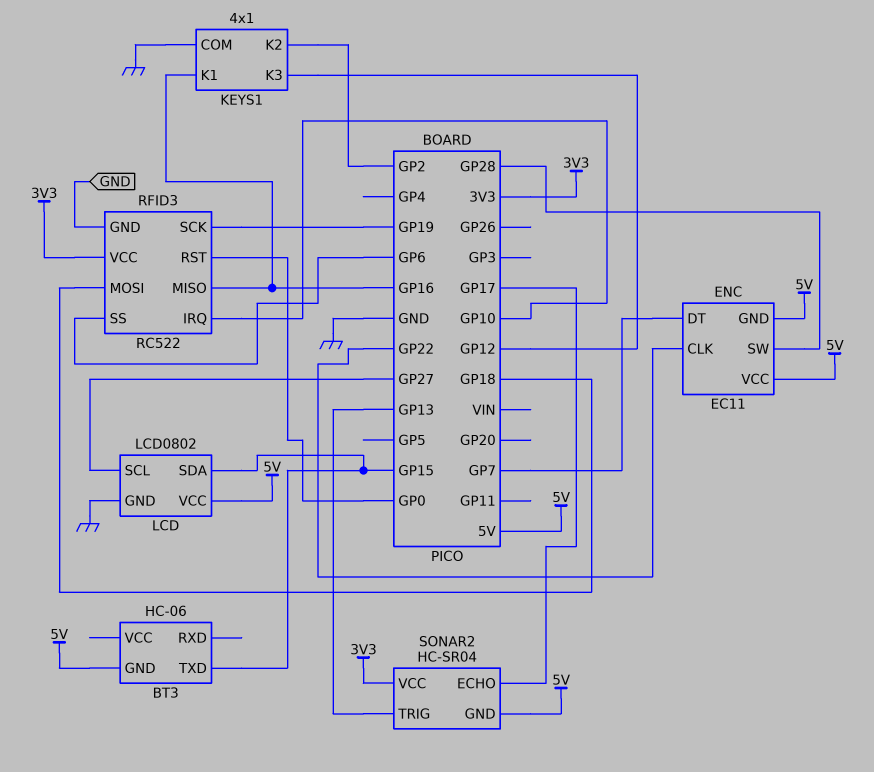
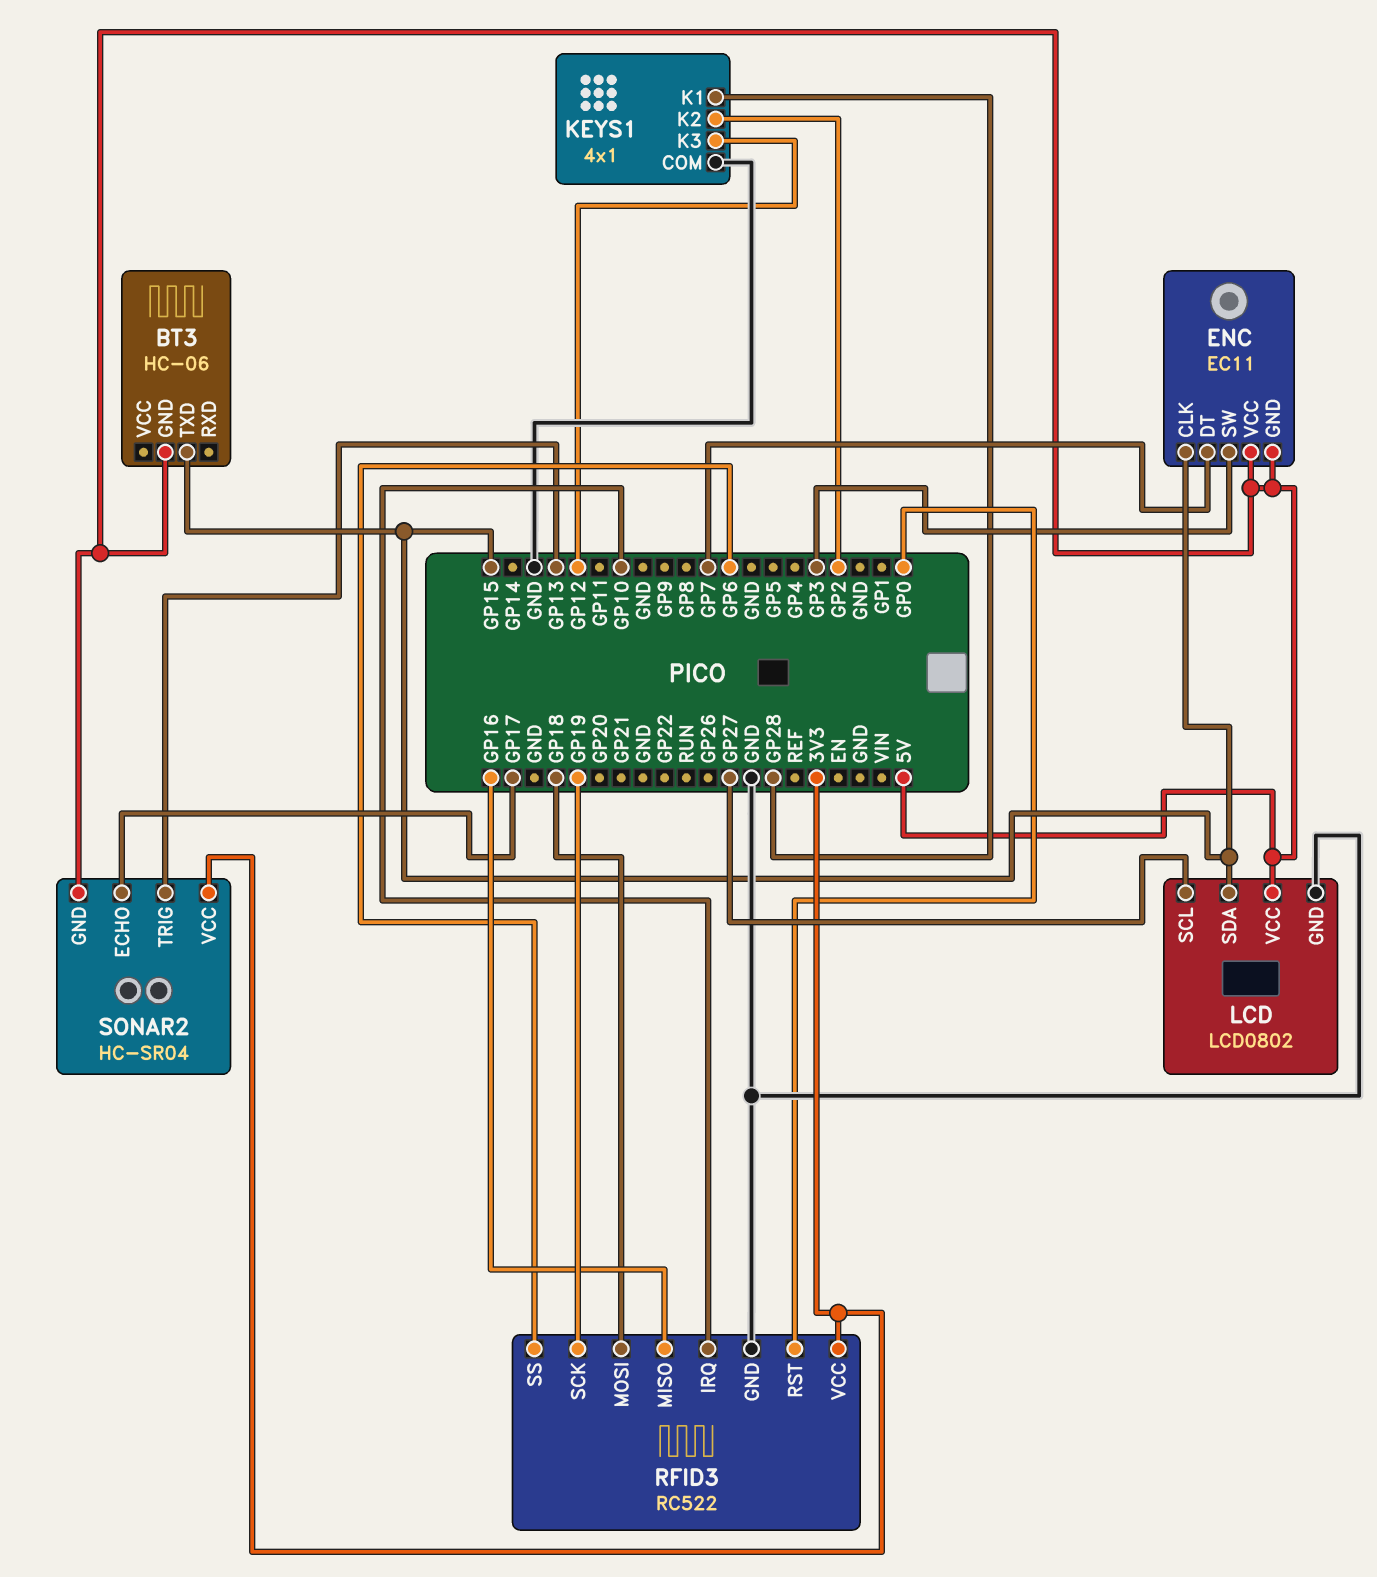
ENC pin CLK: GP22 -> GP15
ENC pin SW: GP28 -> GP3
KEYS1 pin K1: GP16 -> GP28

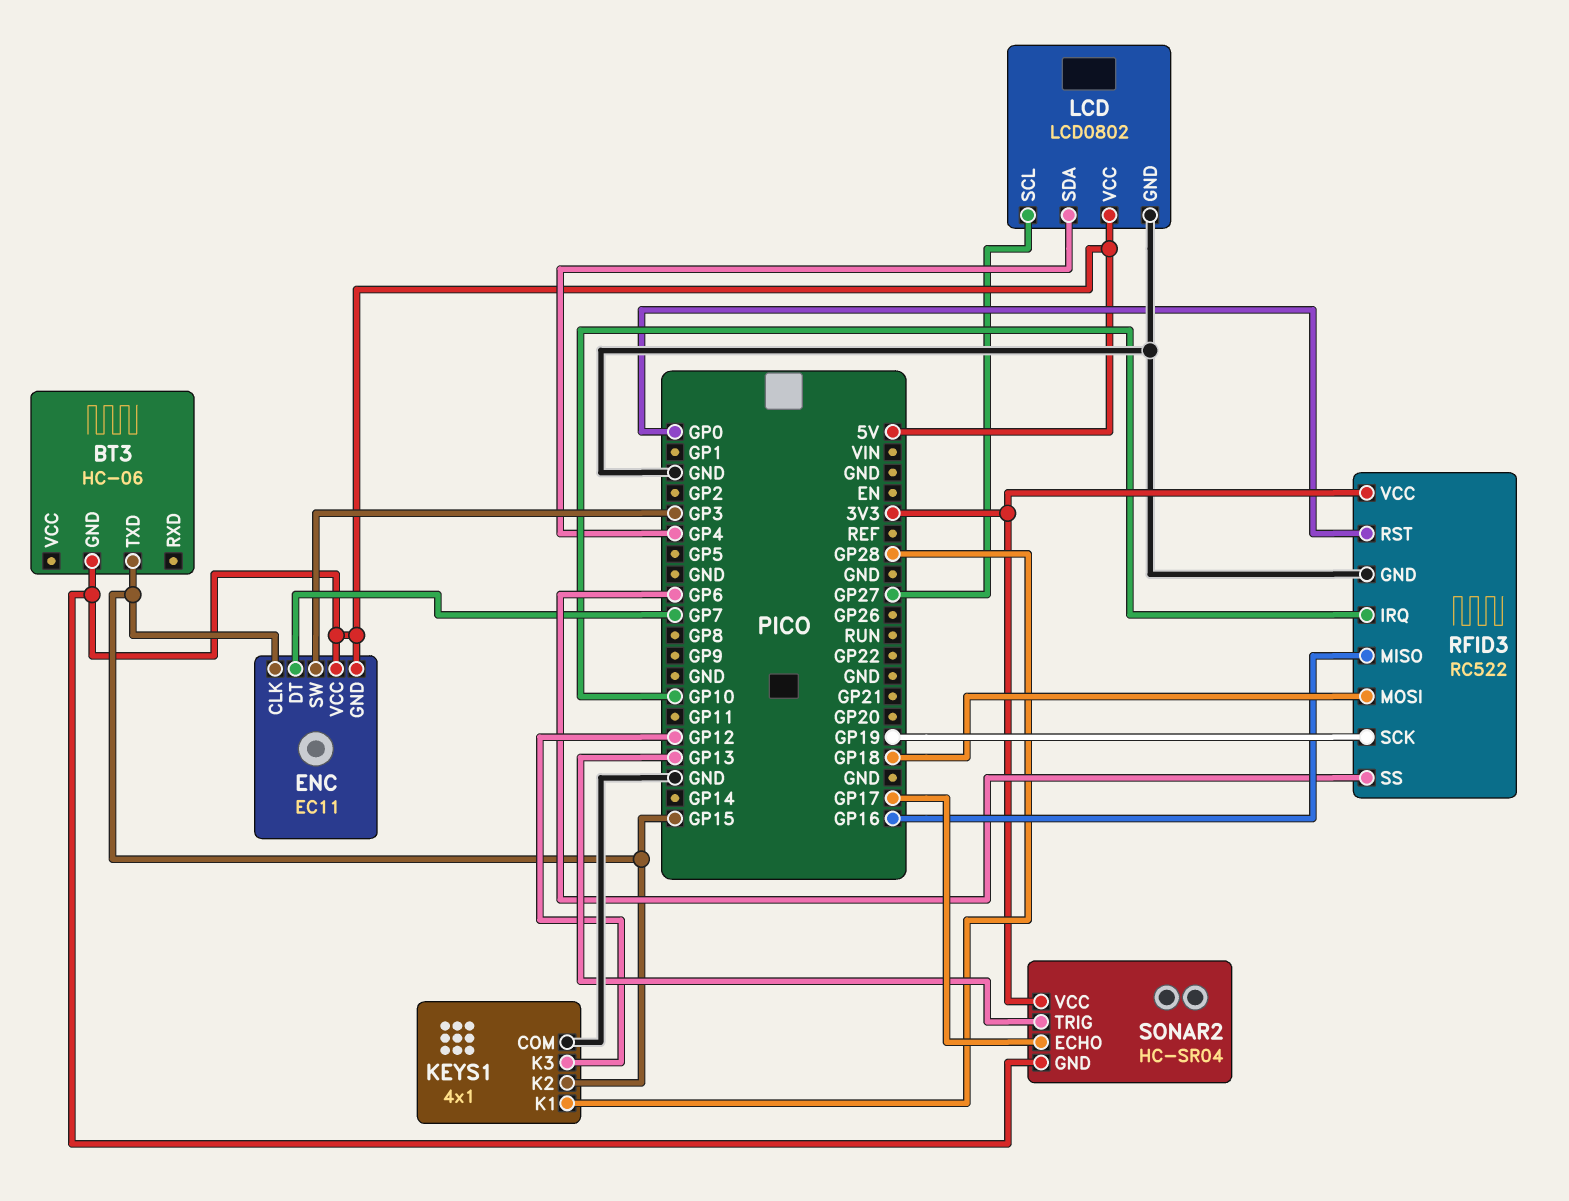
KEYS1 pin K2: GP2 -> GP15
LCD pin SDA: GP15 -> GP4

